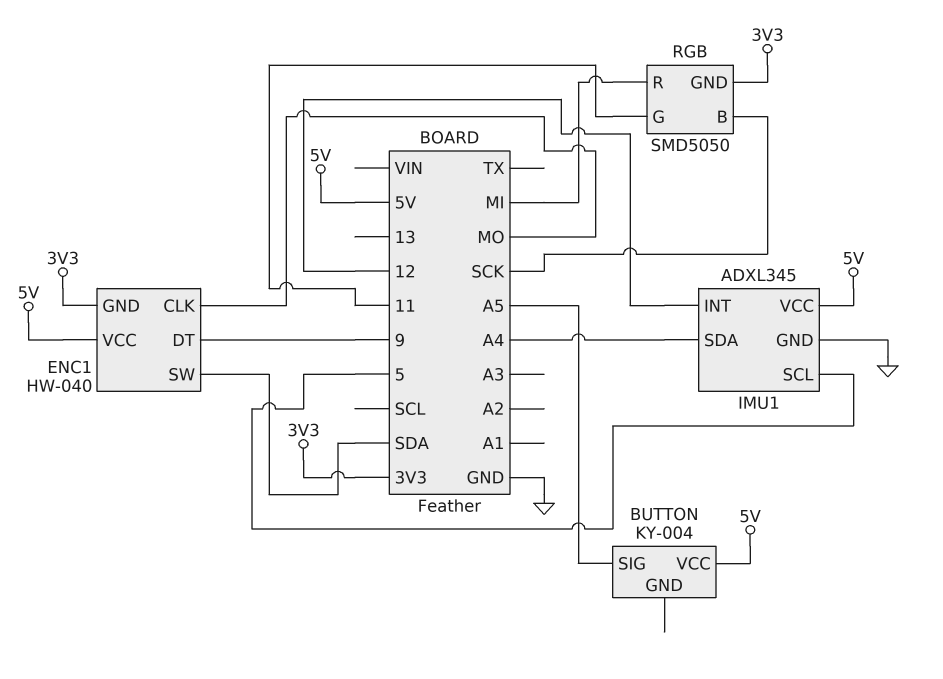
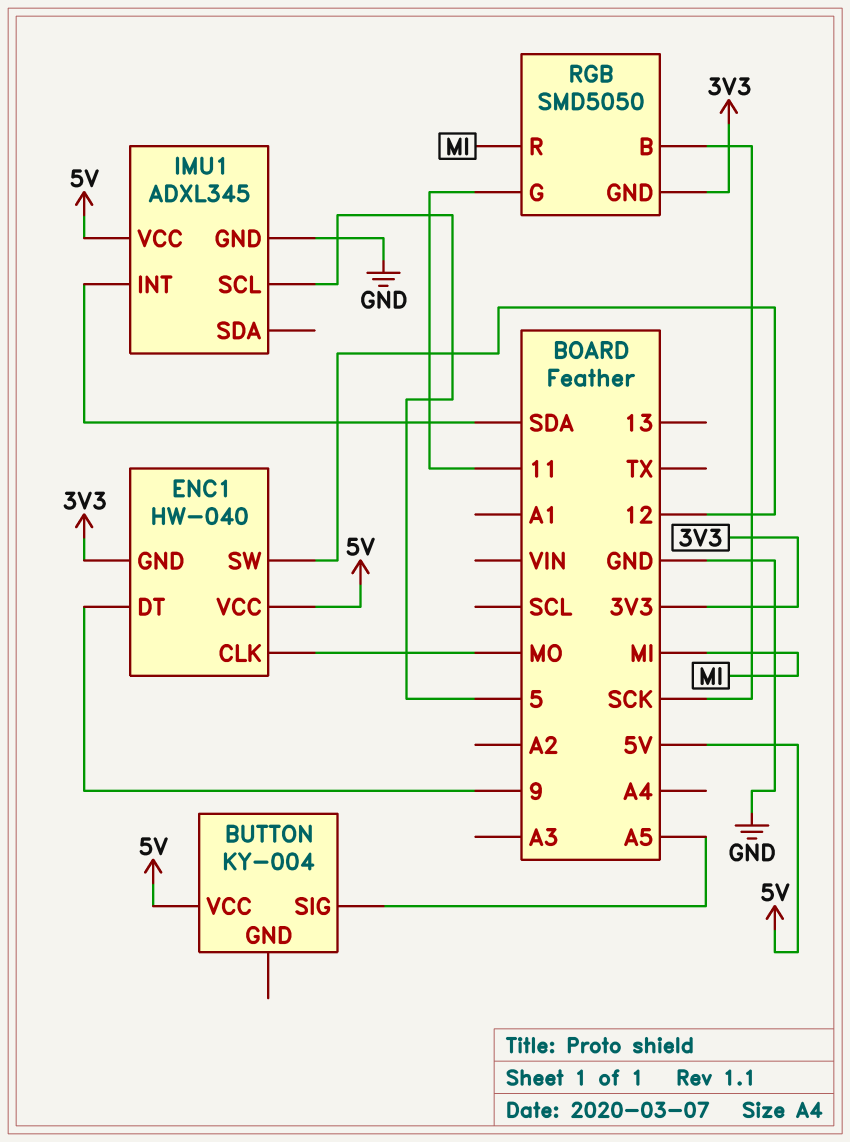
ENC1 pin SW: SDA -> 12
IMU1 pin INT: 12 -> SDA
IMU1 pin SDA: A4 -> none

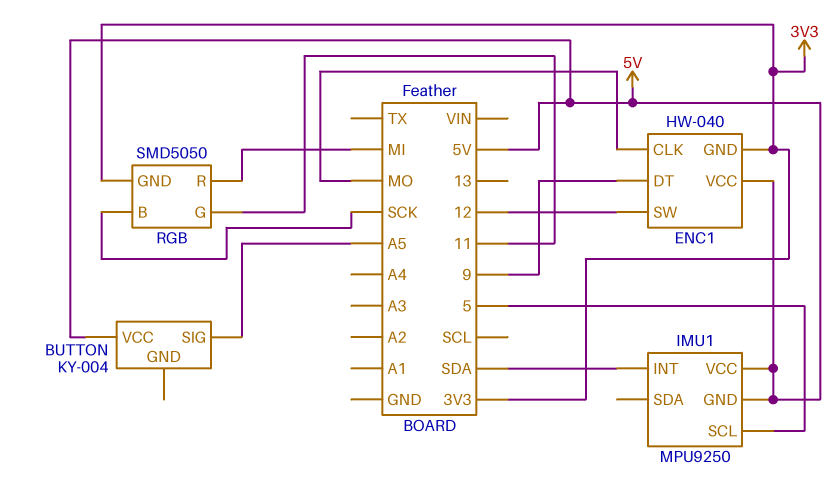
IMU1: ADXL345 -> MPU9250
IMU1 pin GND: GND -> 5V

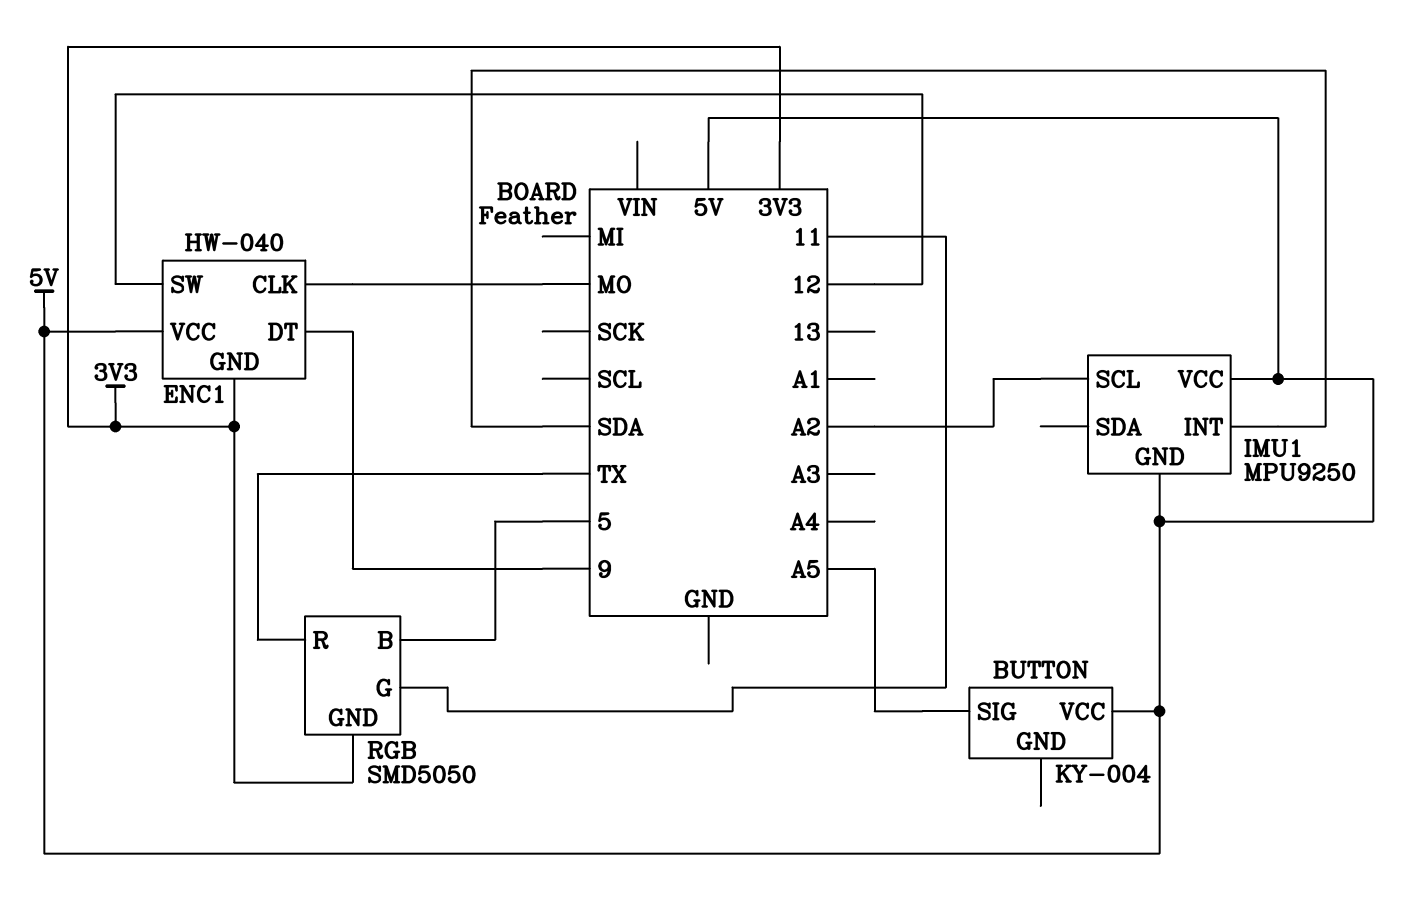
IMU1 pin SCL: 5 -> A2
RGB pin B: SCK -> 5
RGB pin R: MI -> TX

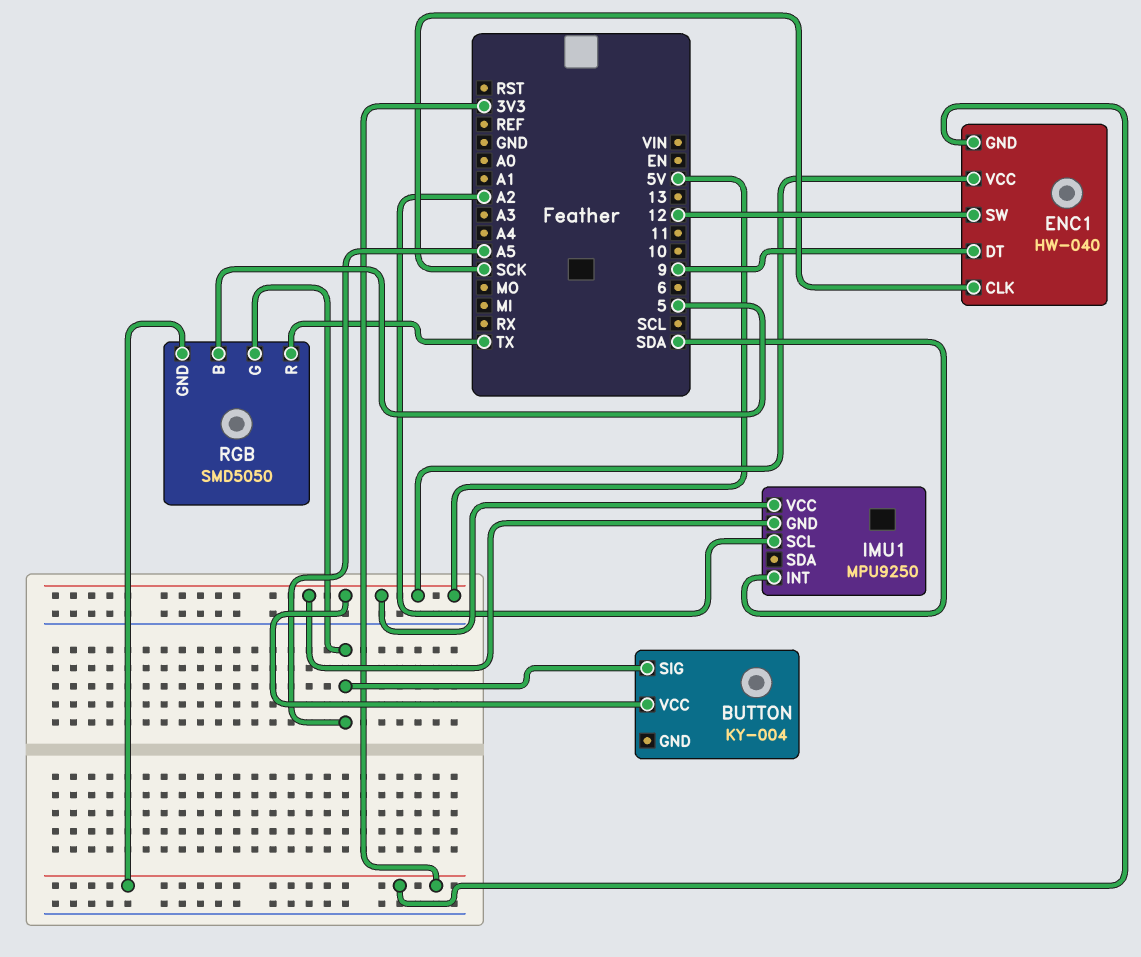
ENC1 pin CLK: MO -> SCK
RGB pin G: 11 -> A5

